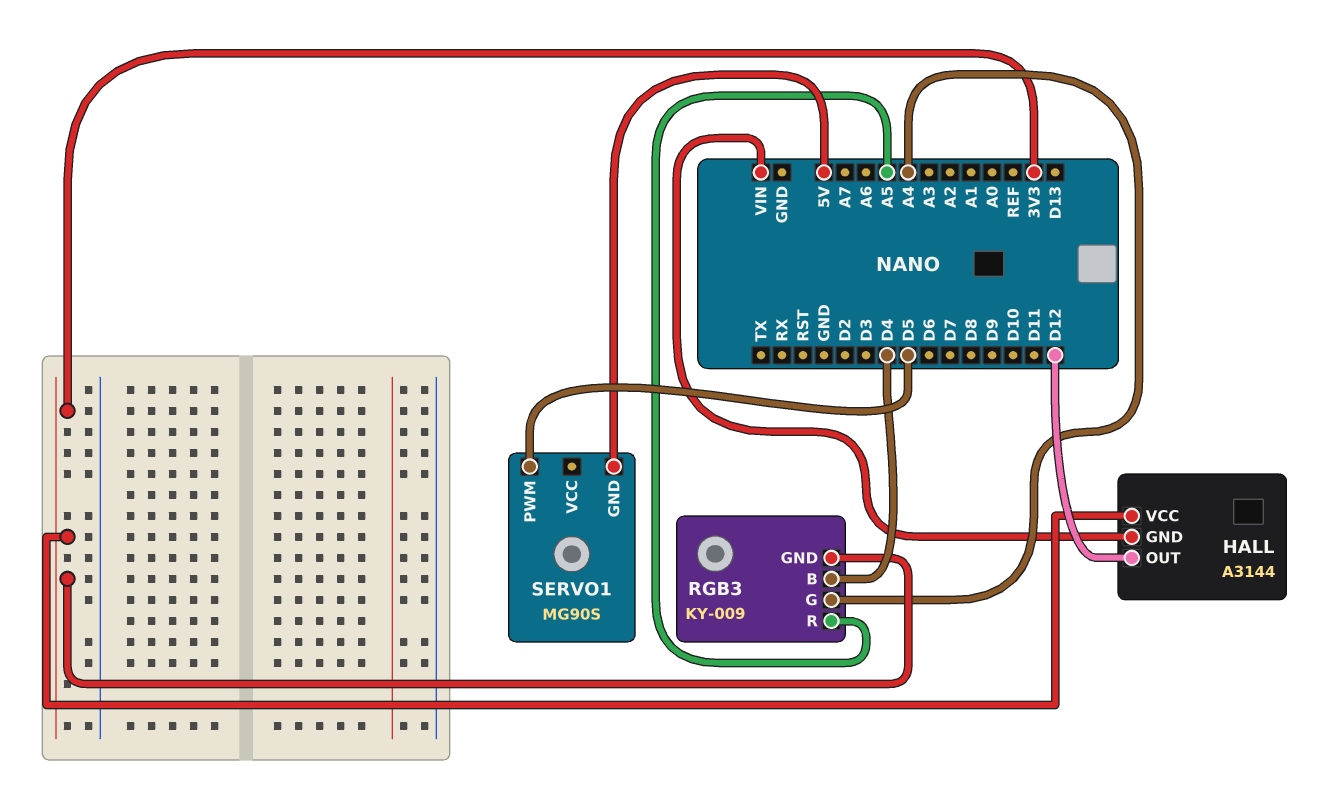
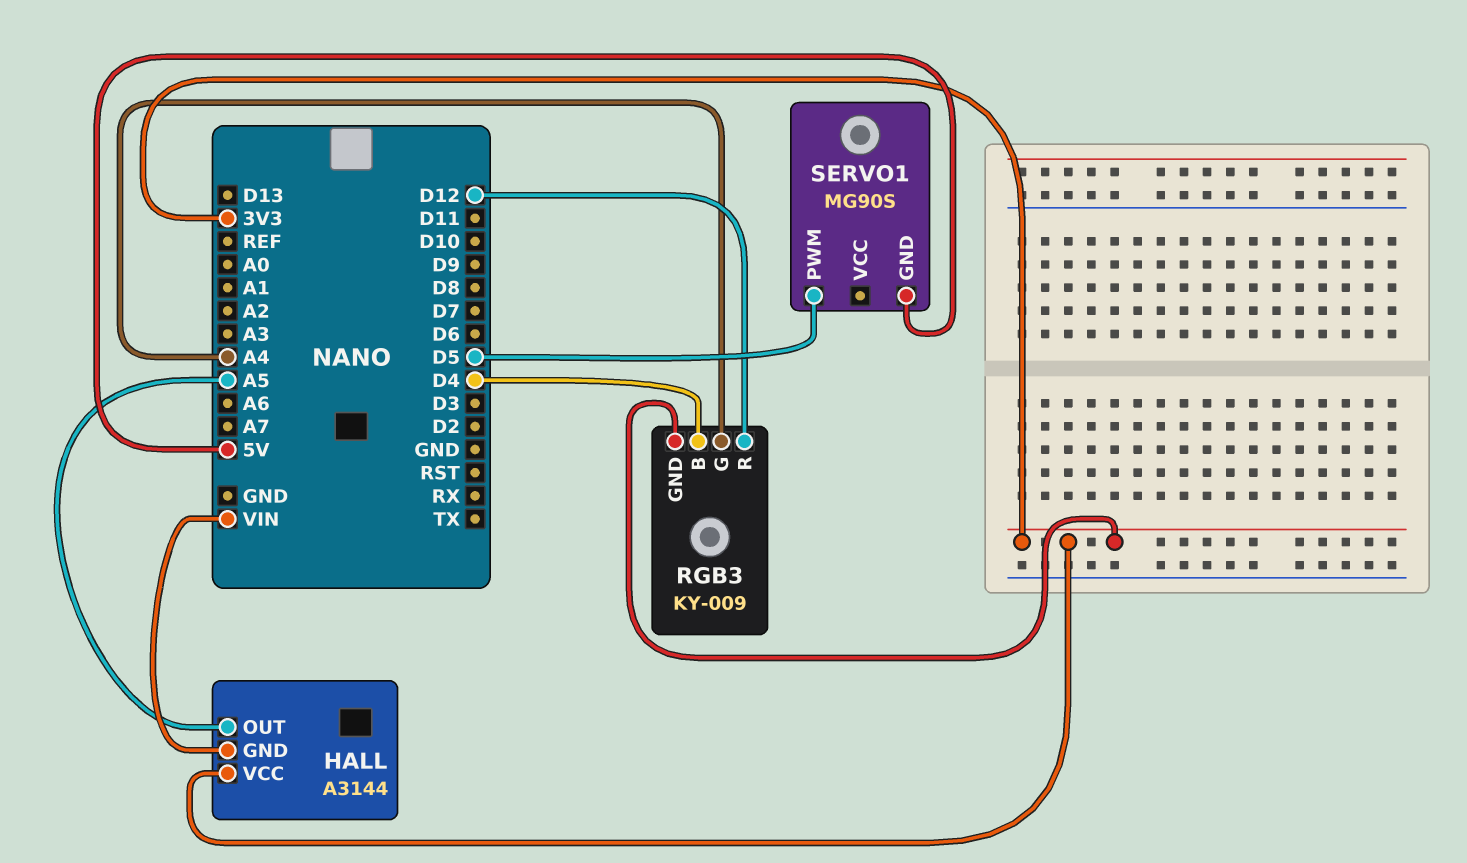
HALL pin OUT: D12 -> A5
RGB3 pin R: A5 -> D12

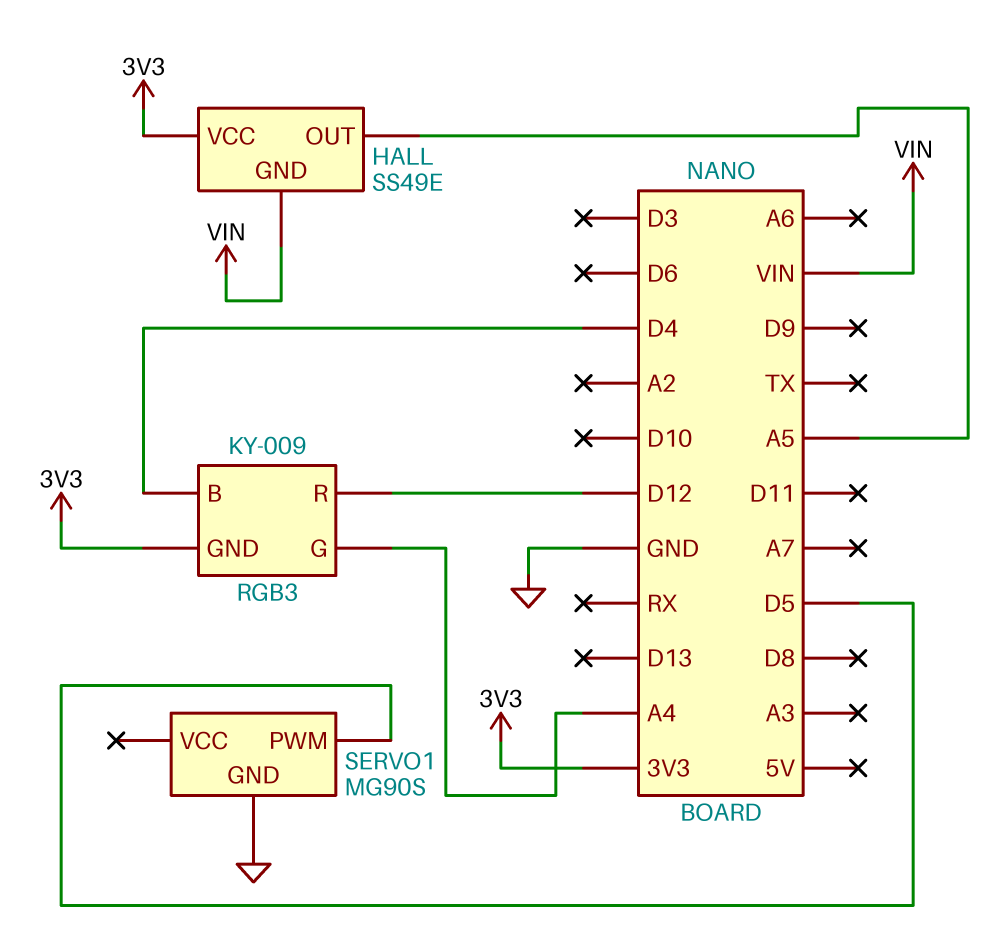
HALL: A3144 -> SS49E
SERVO1 pin GND: 5V -> GND

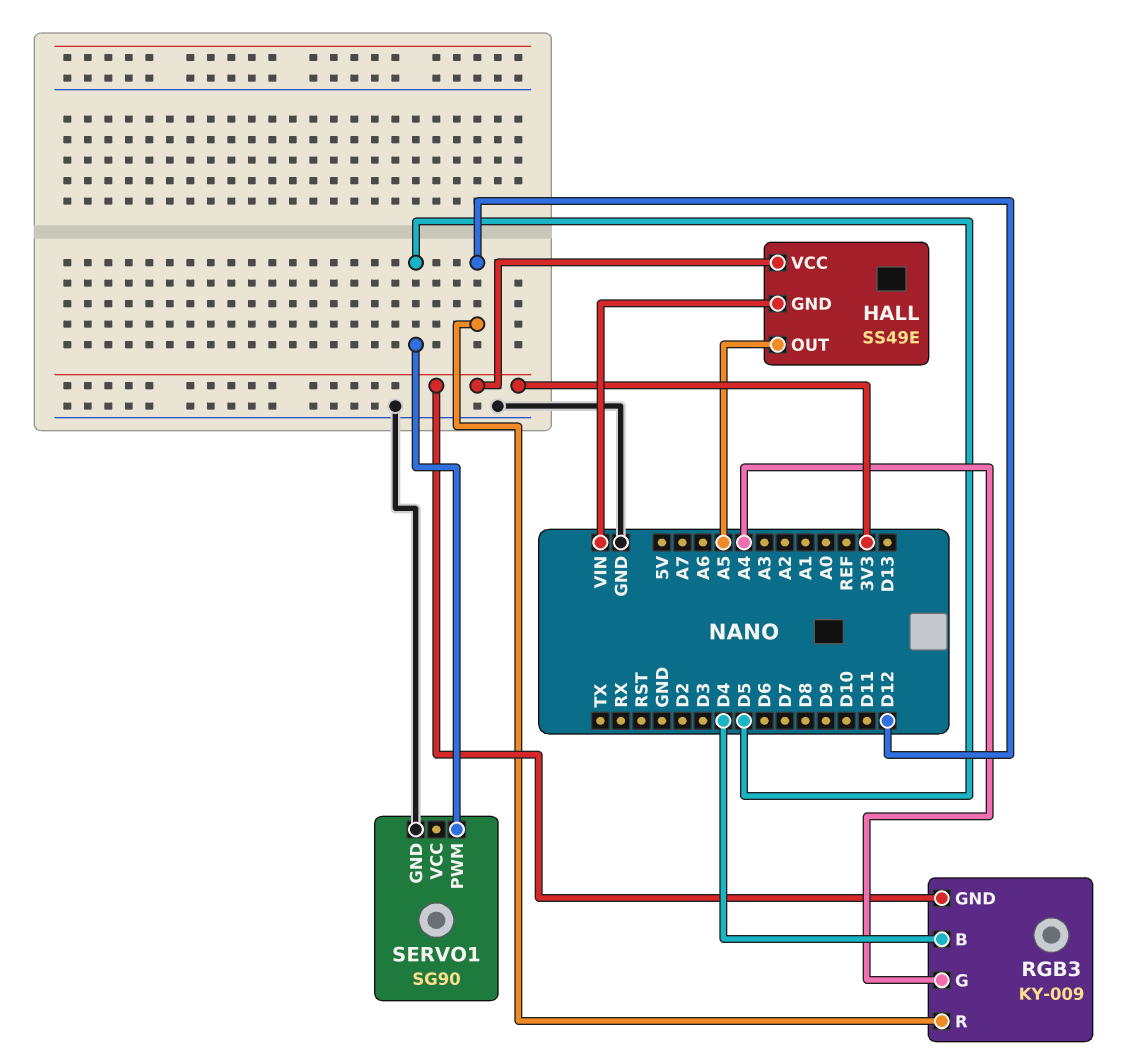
SERVO1: MG90S -> SG90

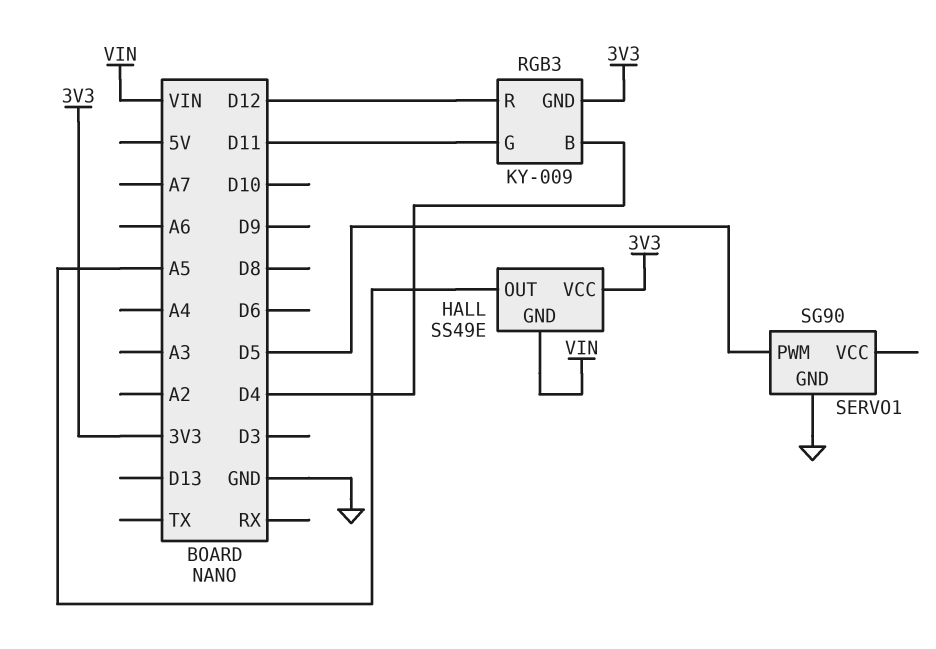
RGB3 pin G: A4 -> D11

